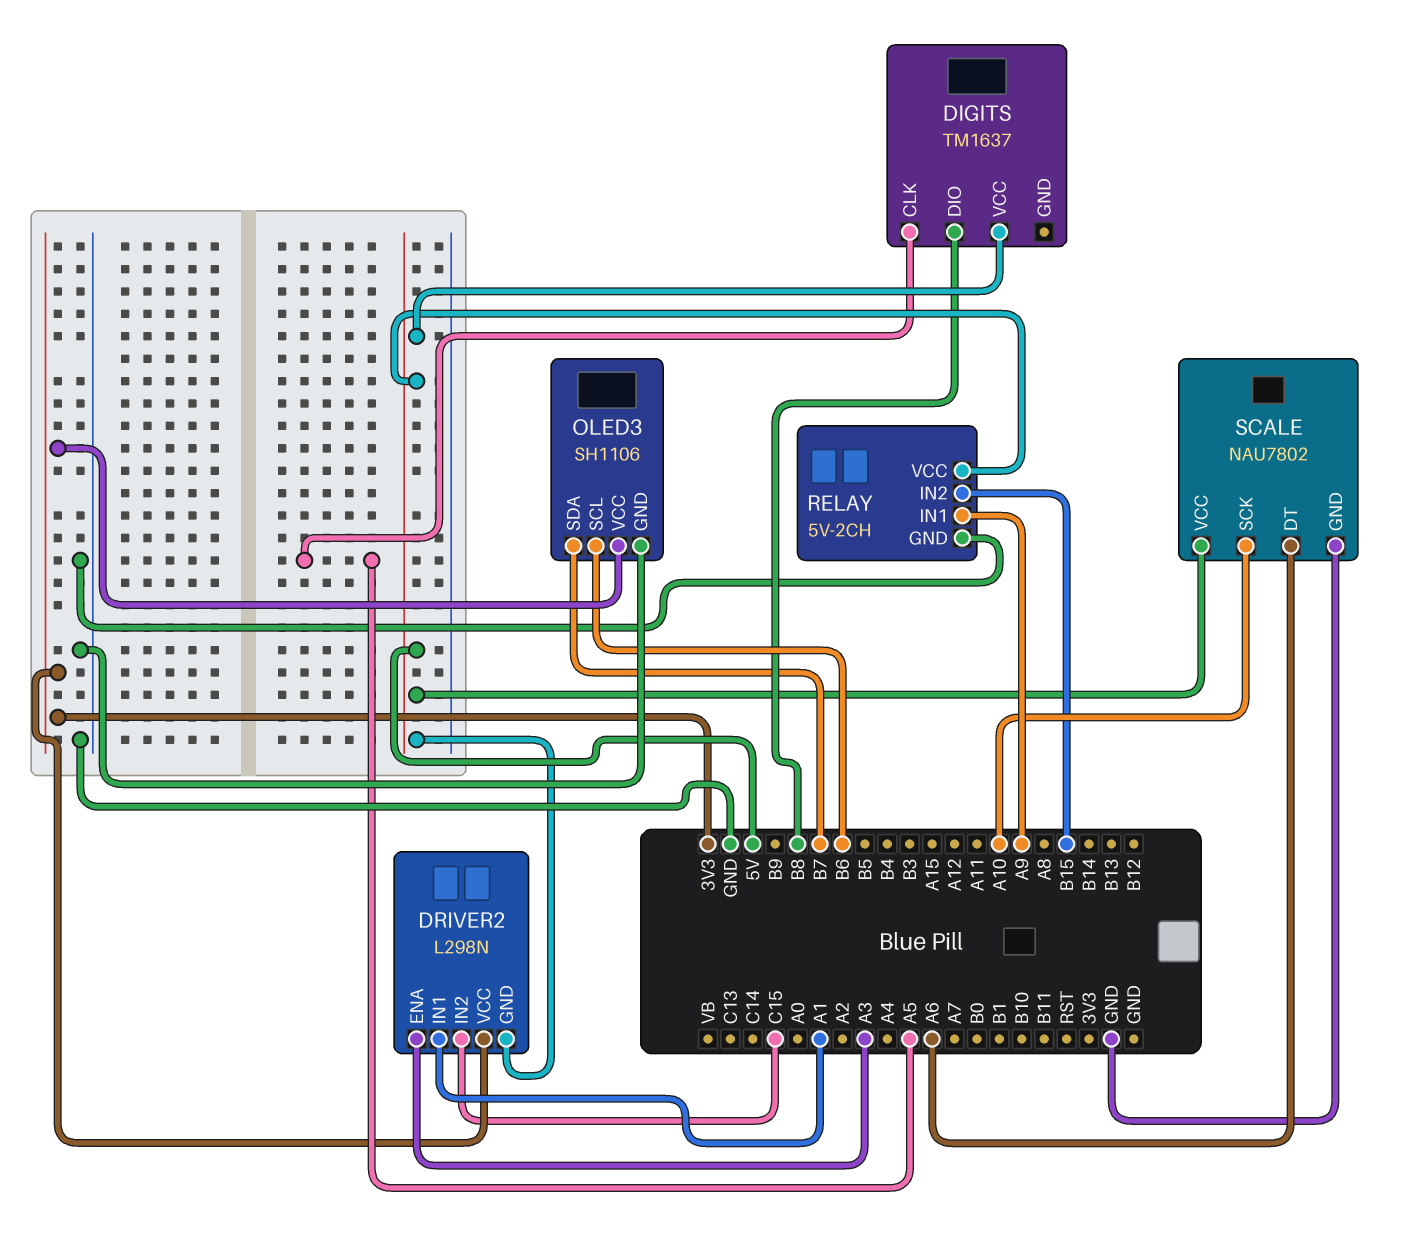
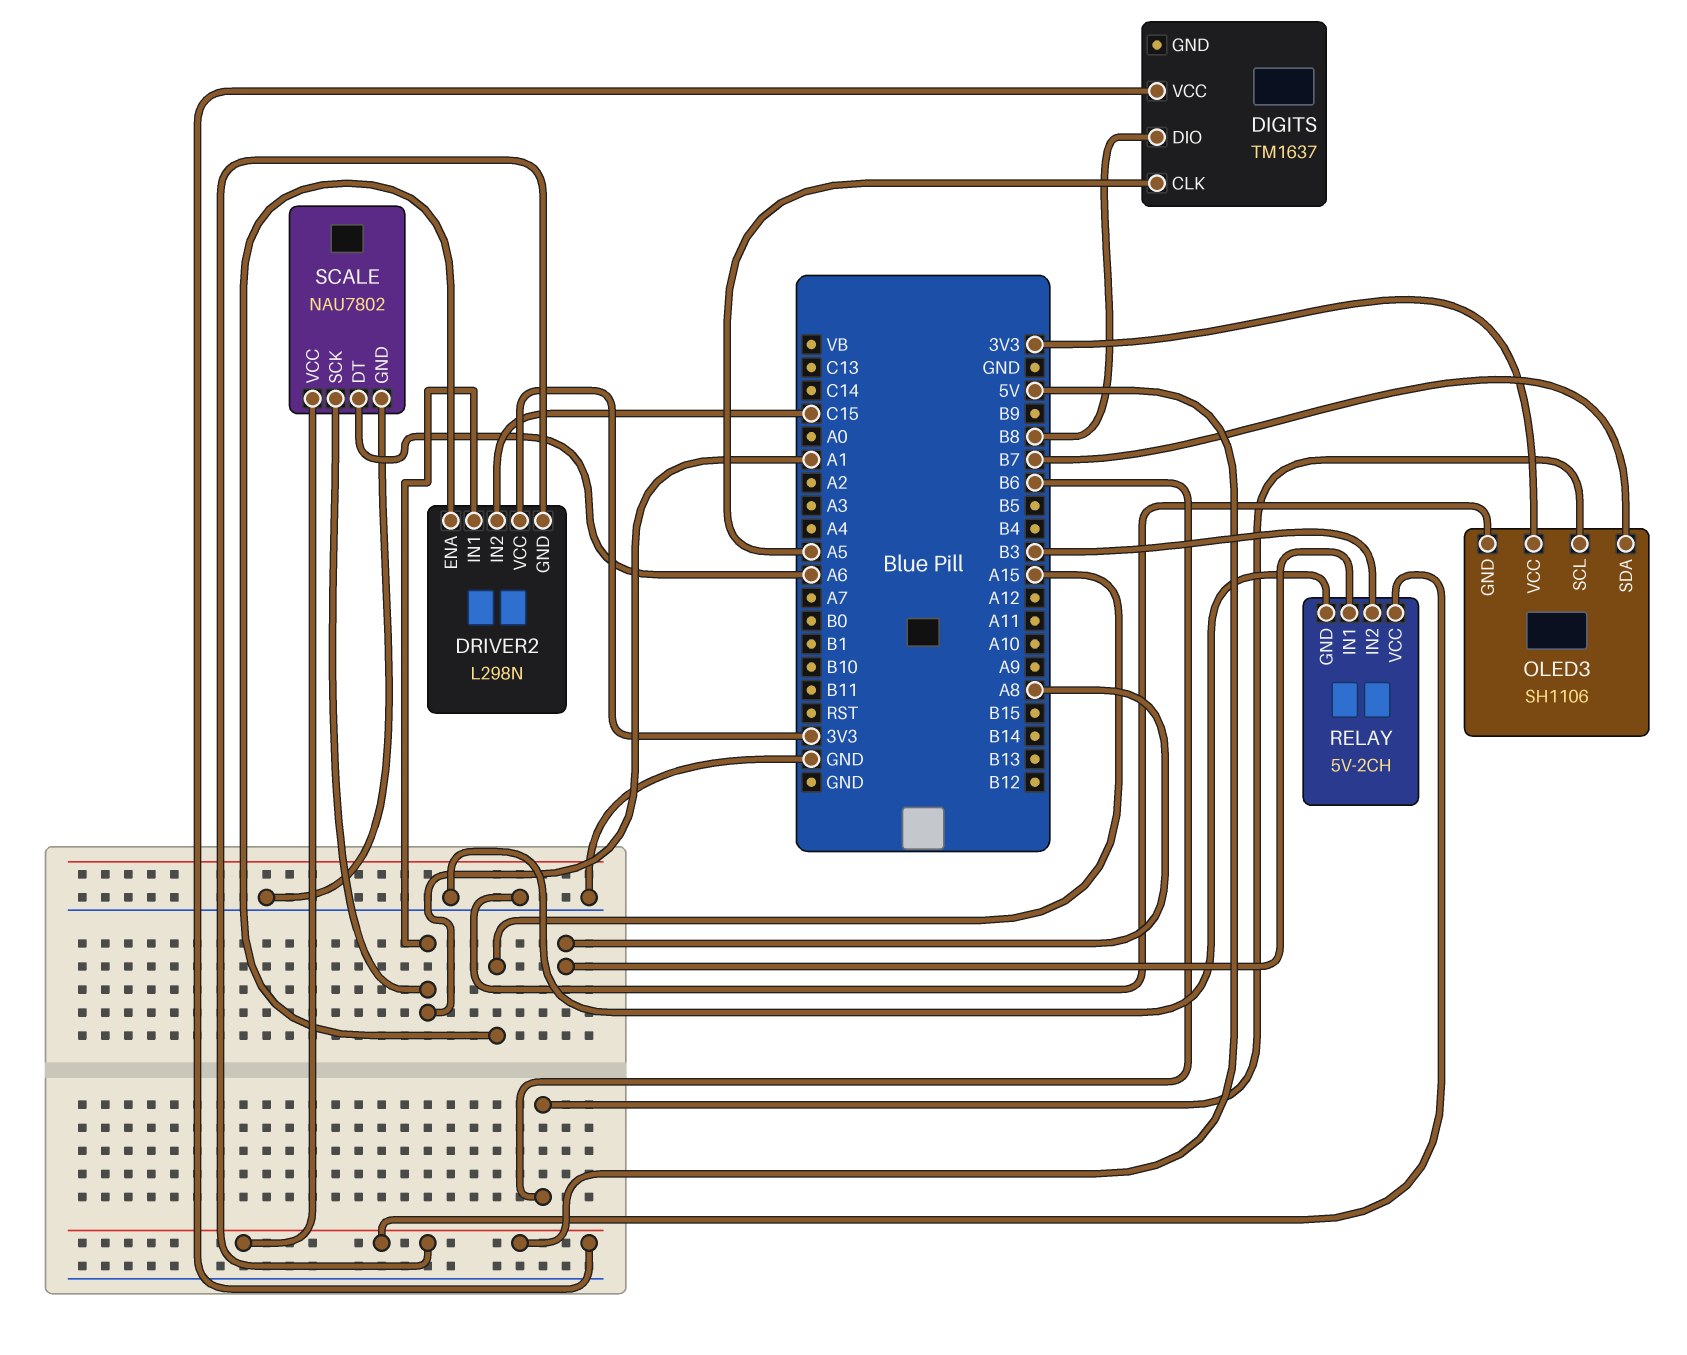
DRIVER2 pin ENA: A3 -> A15
RELAY pin IN1: A9 -> A8
RELAY pin IN2: B15 -> B3
SCALE pin SCK: A10 -> A1

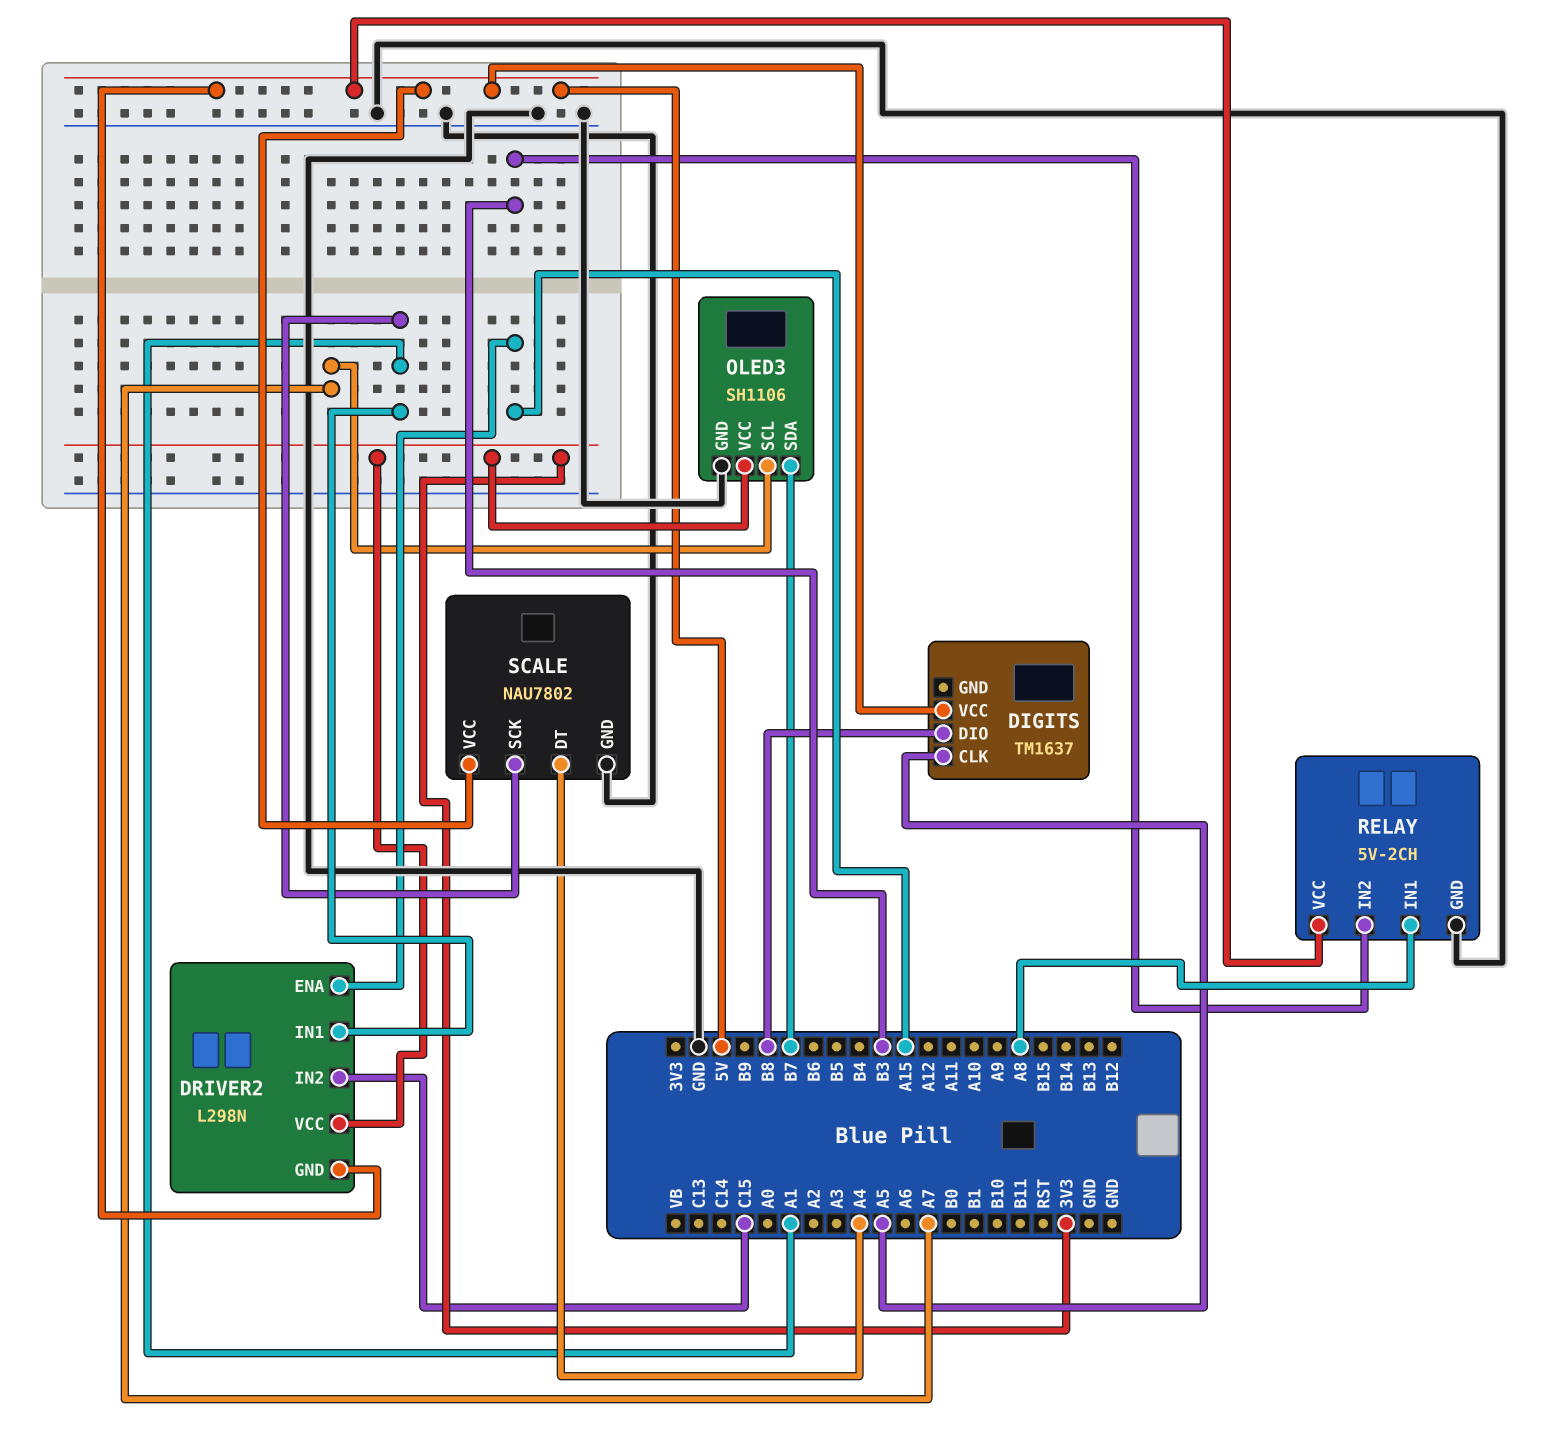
OLED3 pin SCL: B6 -> A7
SCALE pin DT: A6 -> A4

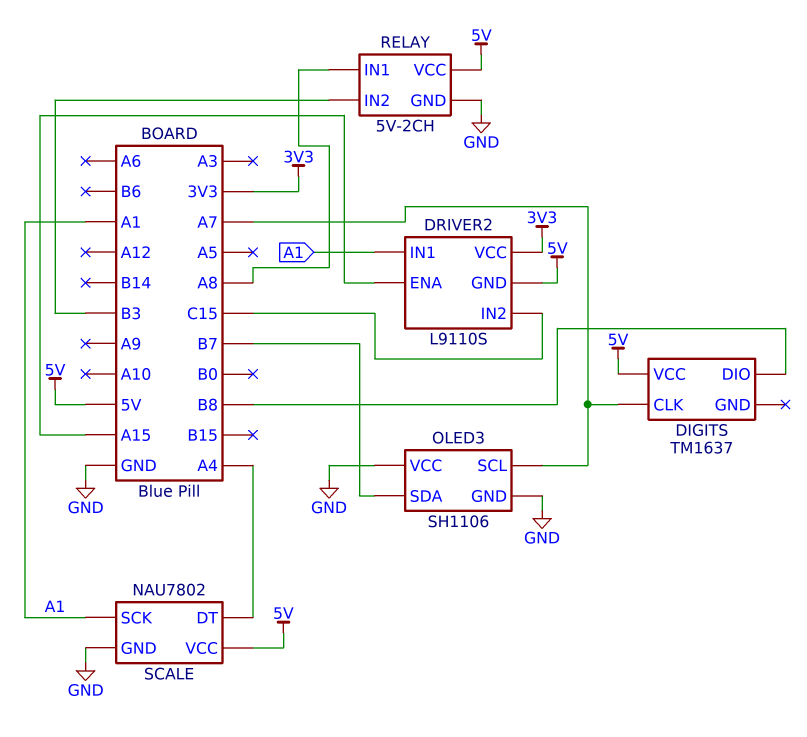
DIGITS pin CLK: A5 -> A7
DRIVER2: L298N -> L9110S
OLED3 pin VCC: 3V3 -> GND

